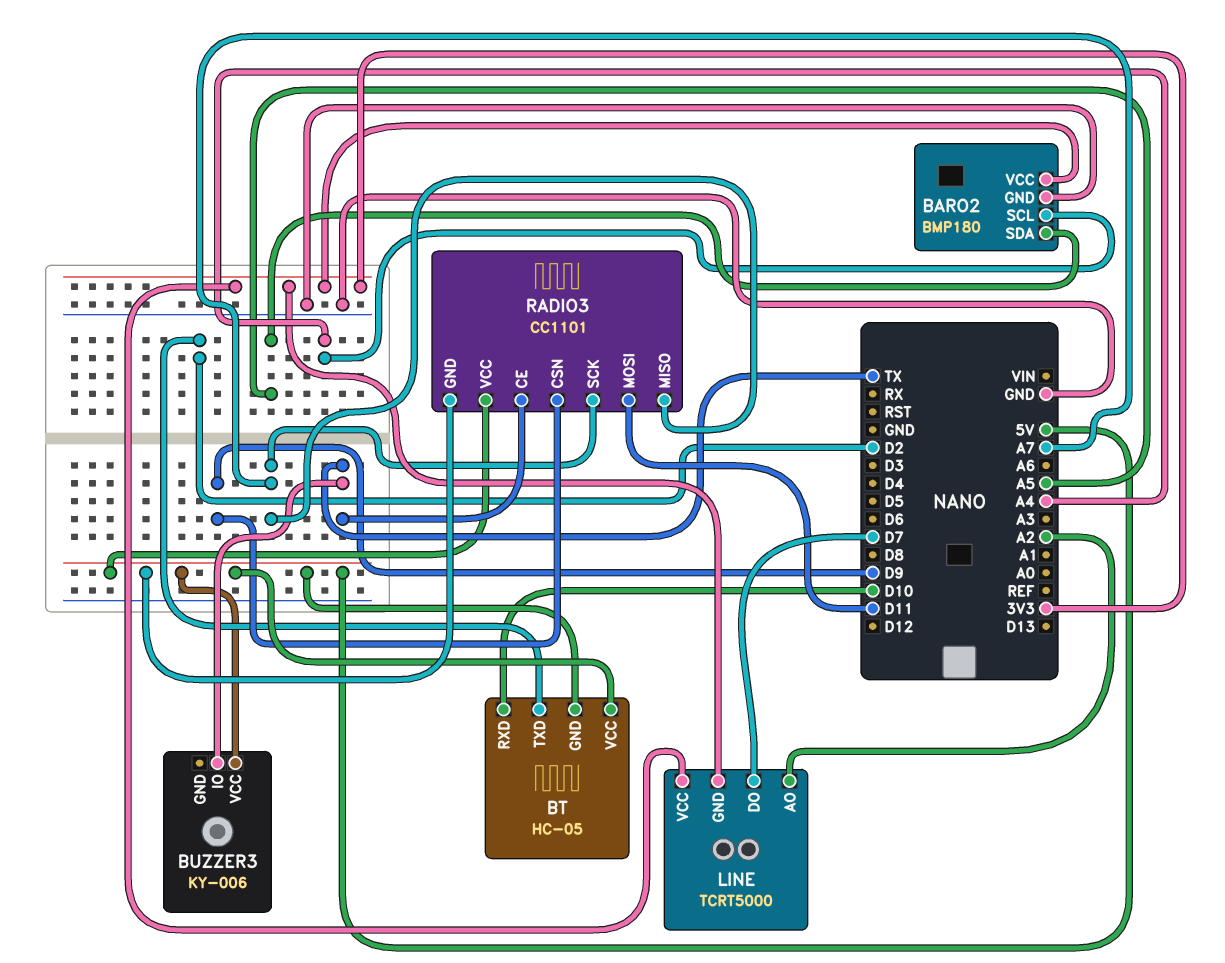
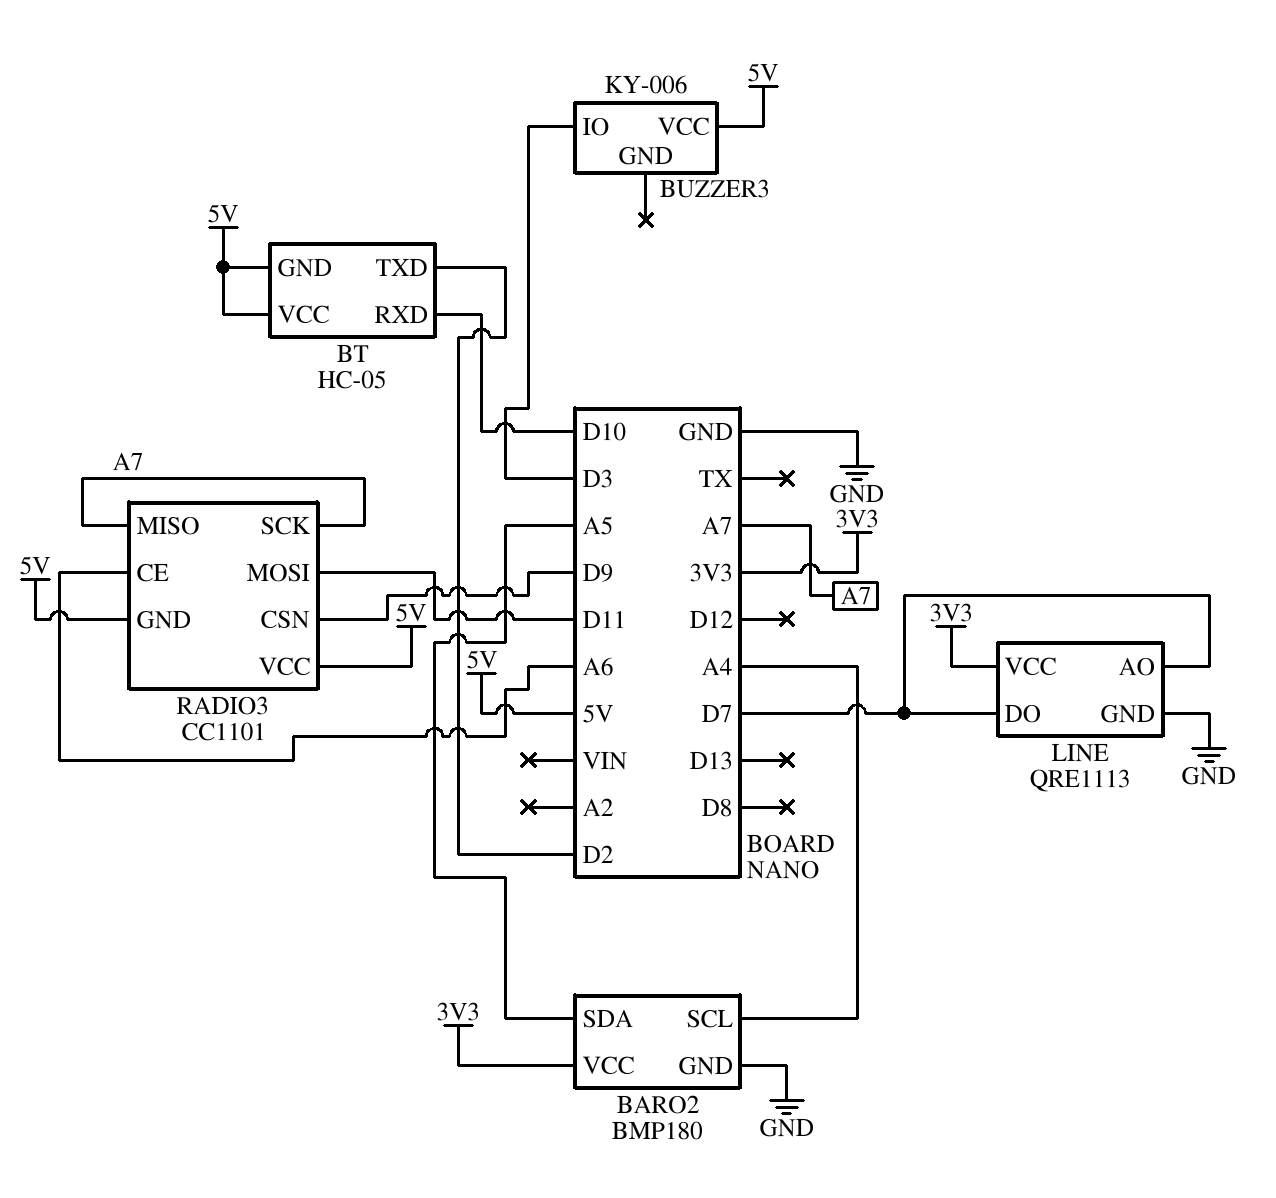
BUZZER3 pin IO: TX -> D3
LINE: TCRT5000 -> QRE1113
LINE pin AO: A2 -> D7
LINE pin GND: 3V3 -> GND
RADIO3 pin CE: TX -> A6

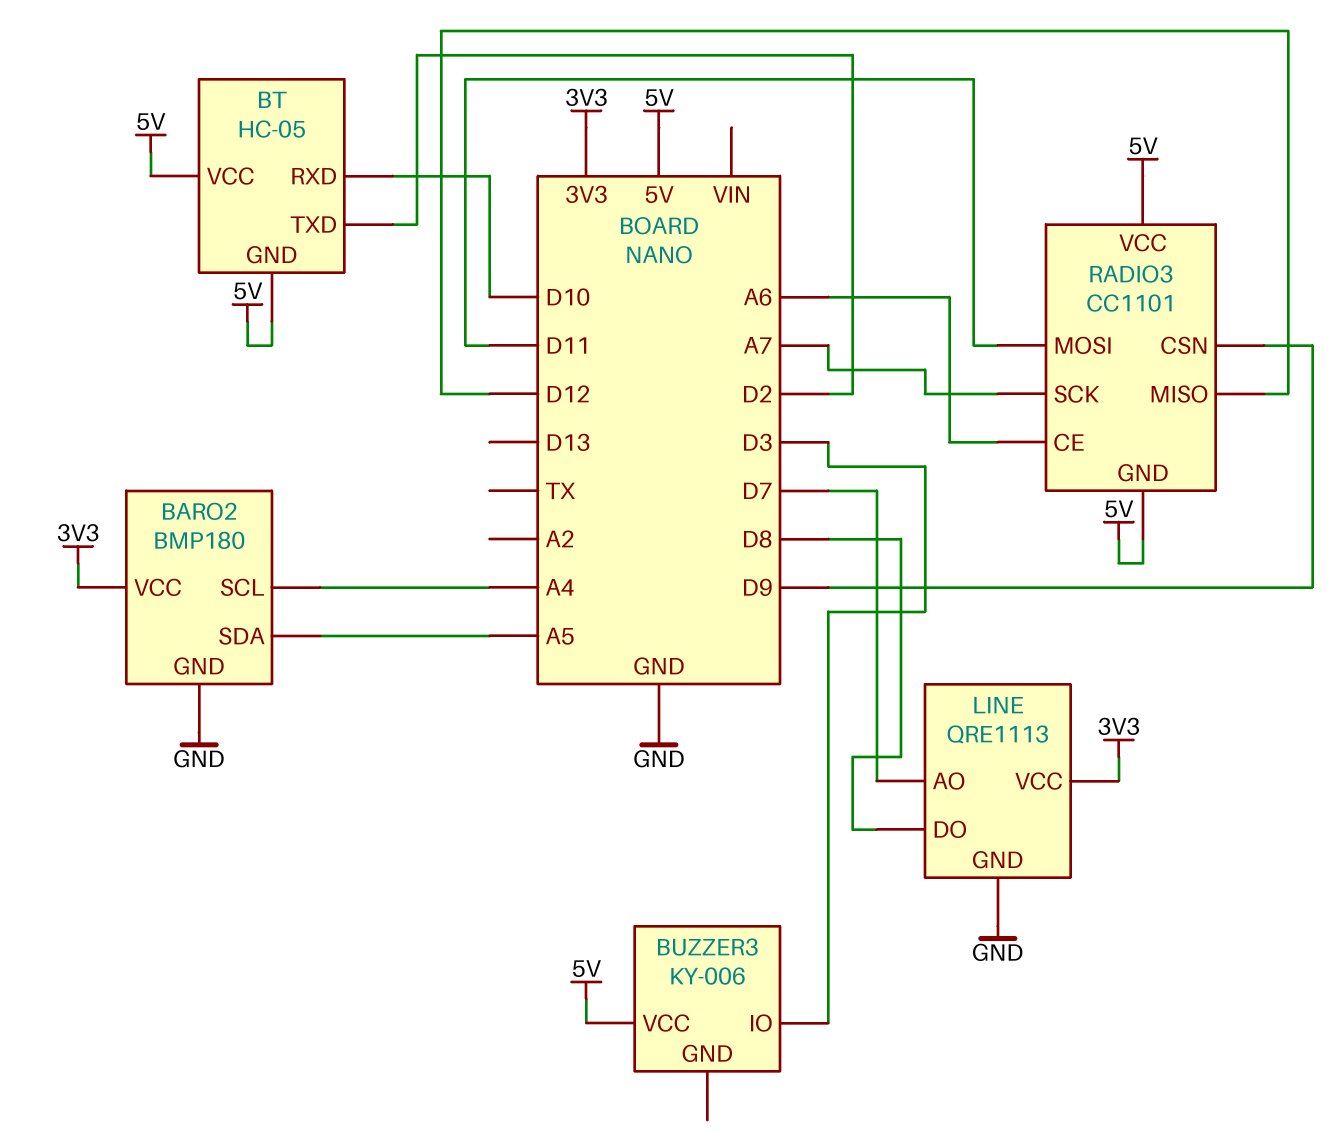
LINE pin DO: D7 -> D8
RADIO3 pin MISO: A7 -> D12

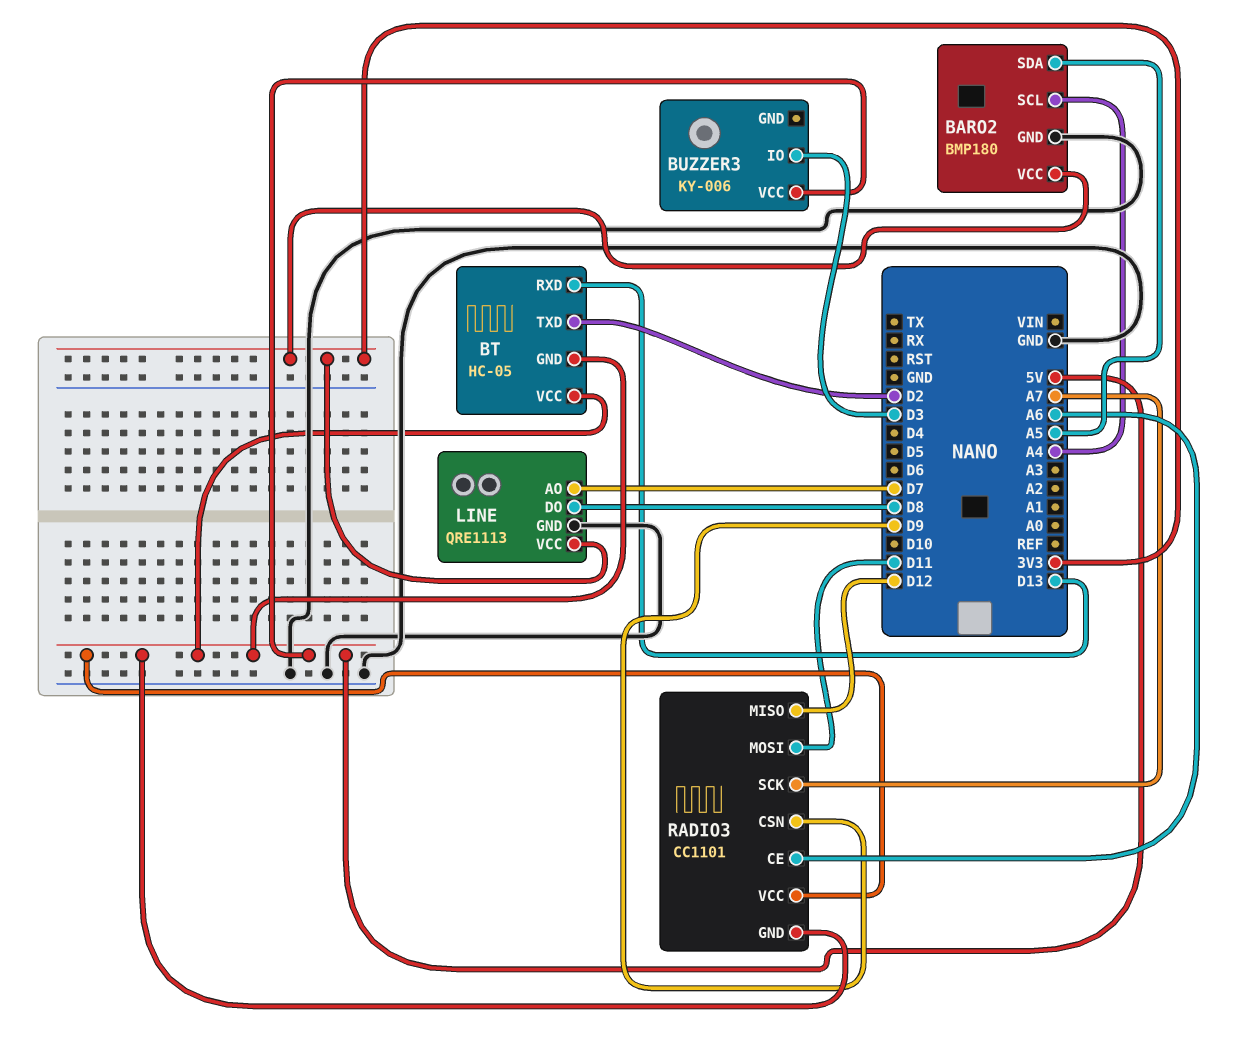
BT pin RXD: D10 -> D13

